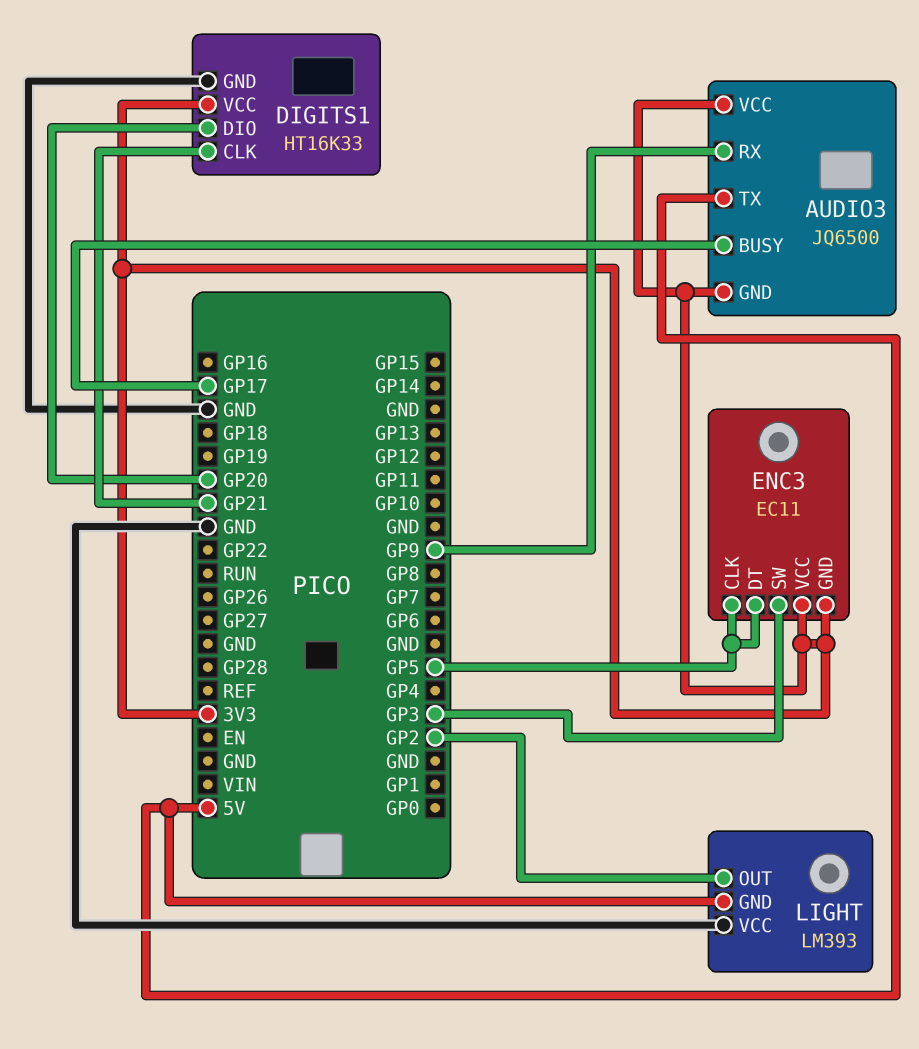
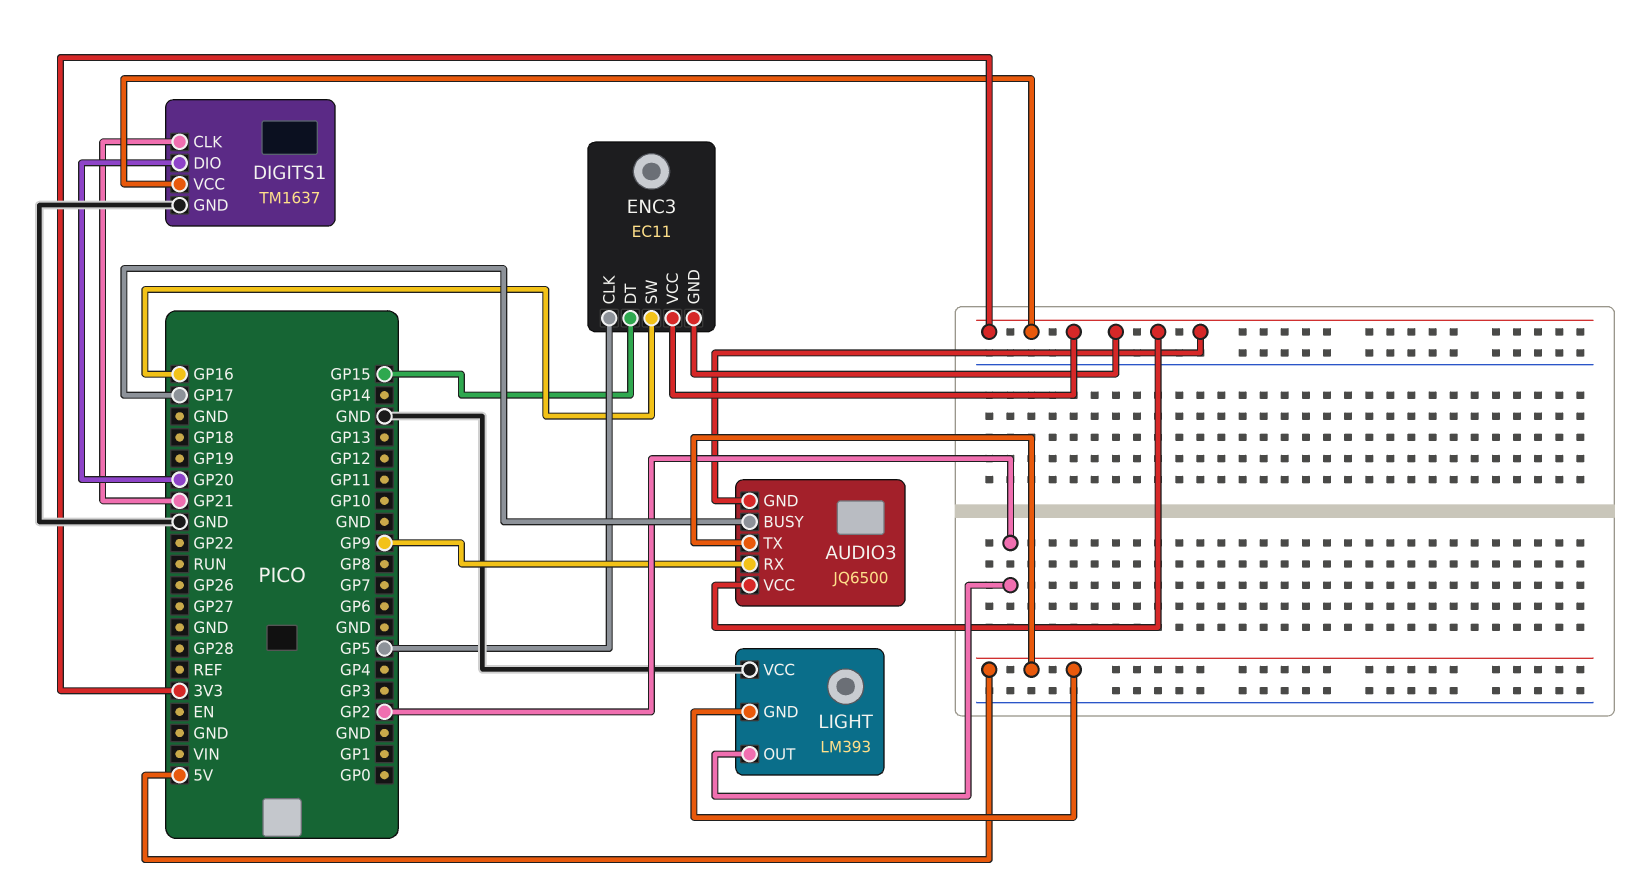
DIGITS1: HT16K33 -> TM1637
ENC3 pin DT: GP5 -> GP15
ENC3 pin SW: GP3 -> GP16

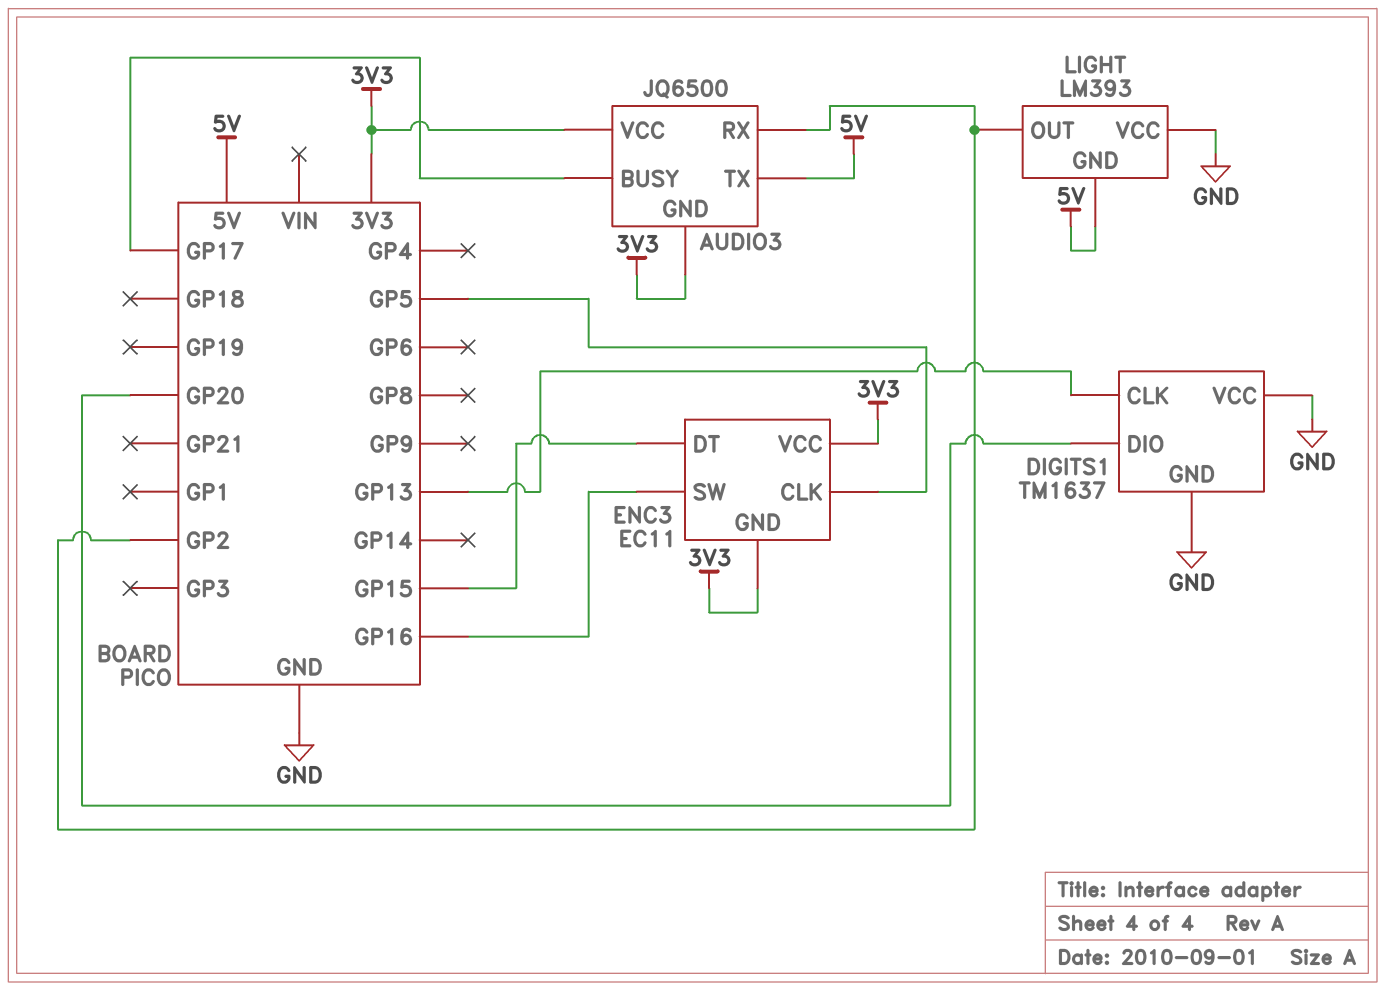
AUDIO3 pin RX: GP9 -> GP2
DIGITS1 pin CLK: GP21 -> GP13
DIGITS1 pin VCC: 3V3 -> GND

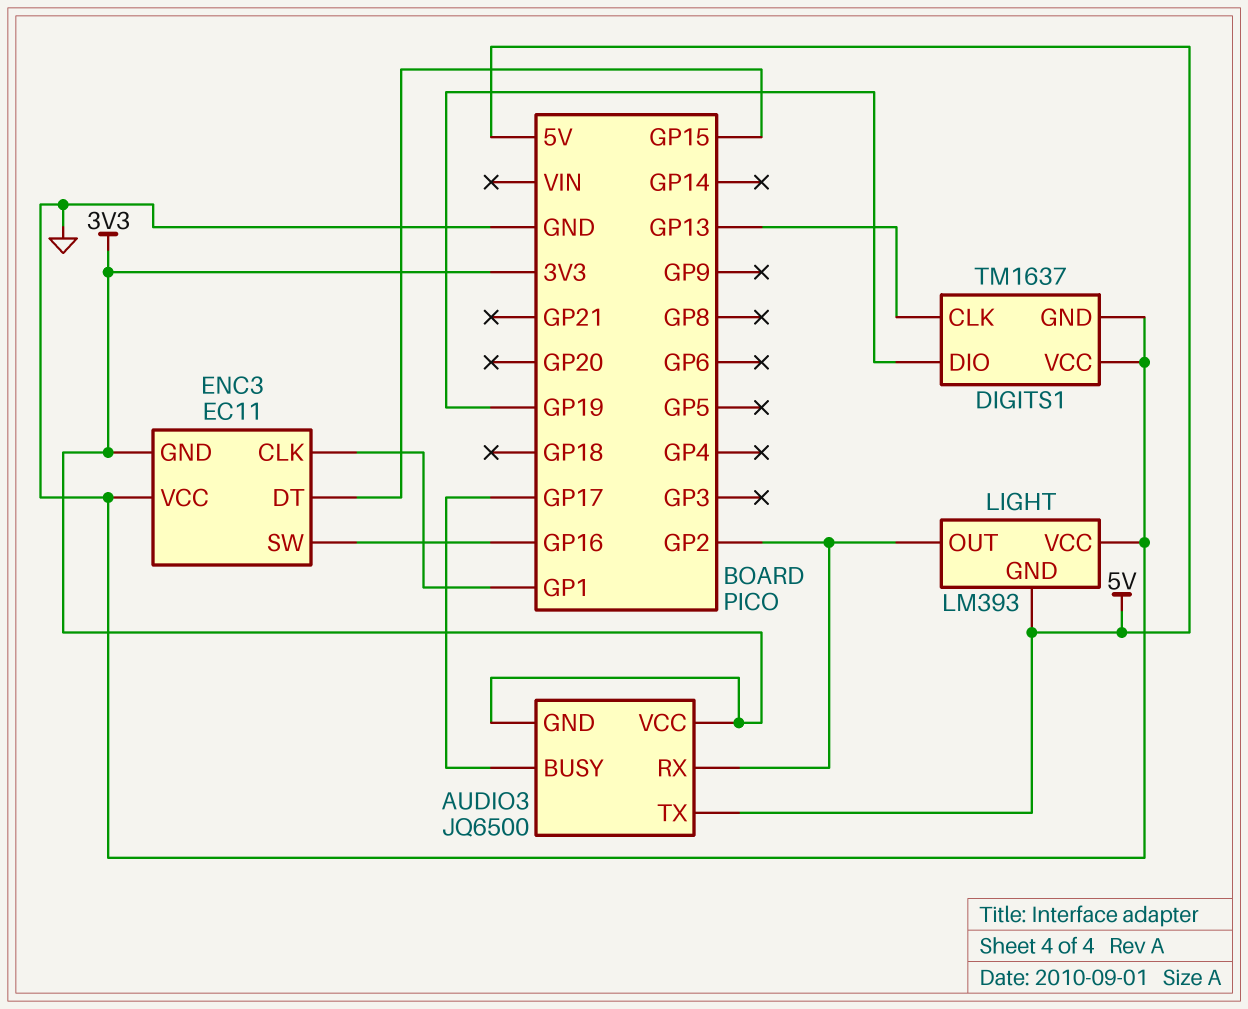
DIGITS1 pin DIO: GP20 -> GP19
ENC3 pin CLK: GP5 -> GP1
ENC3 pin VCC: 3V3 -> GND

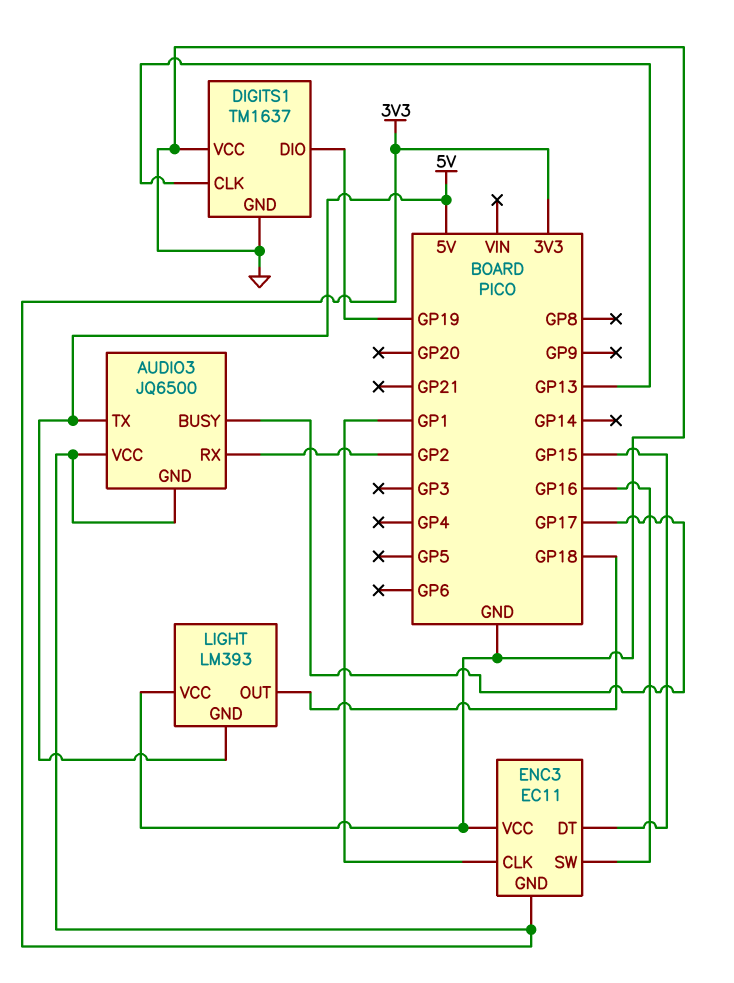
LIGHT pin OUT: GP2 -> GP18

